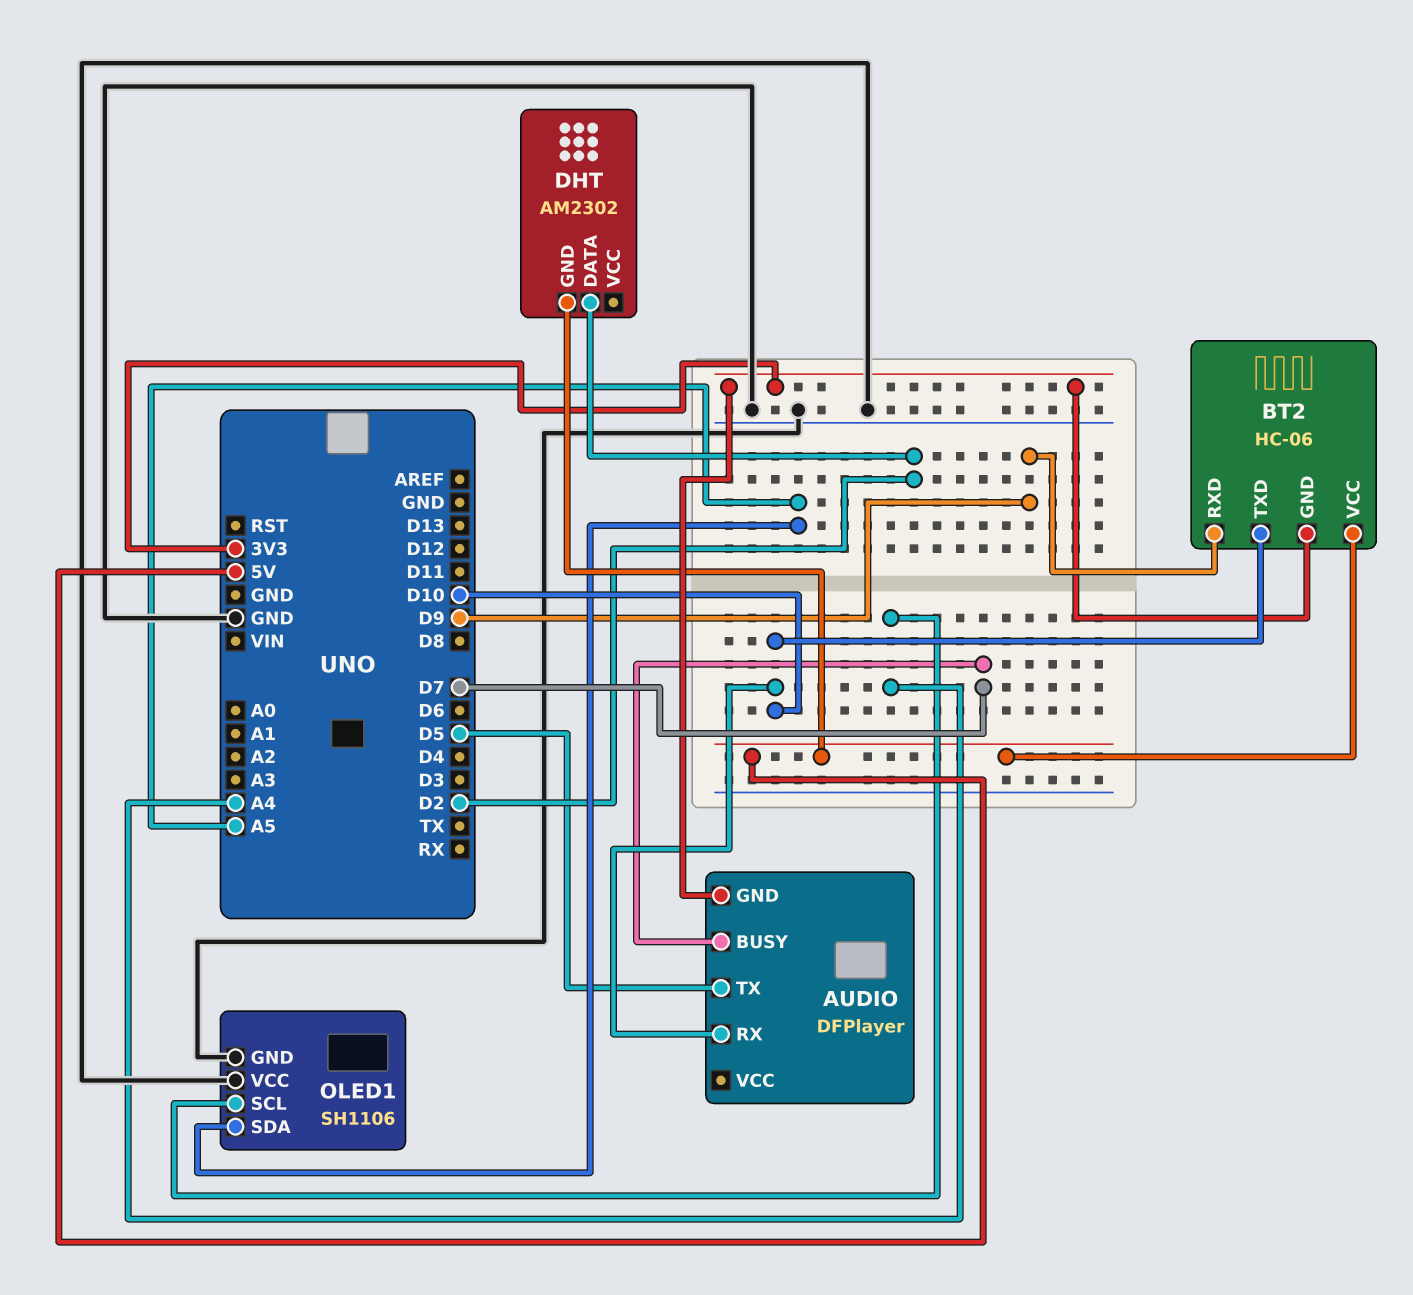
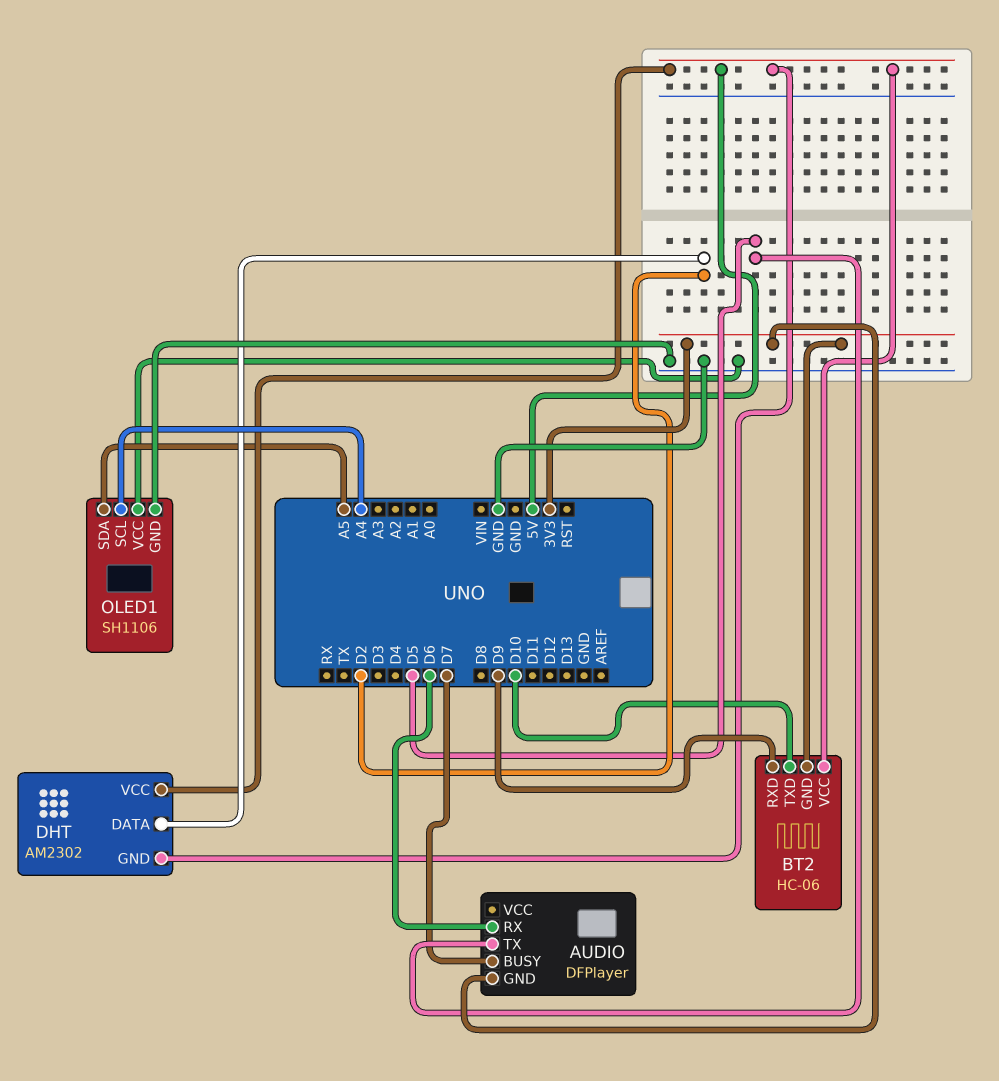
AUDIO pin RX: D10 -> D6
DHT pin VCC: none -> 5V

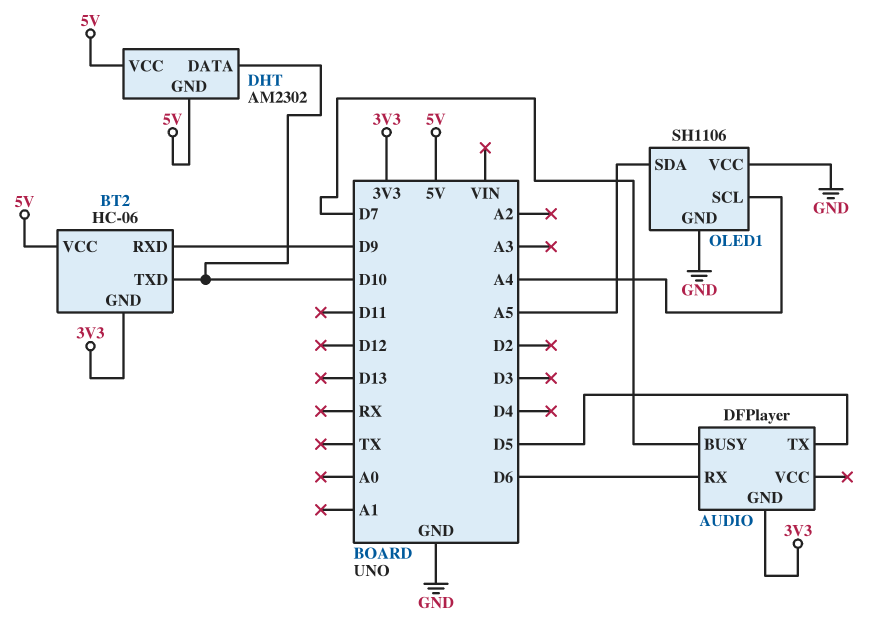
DHT pin DATA: D2 -> D10

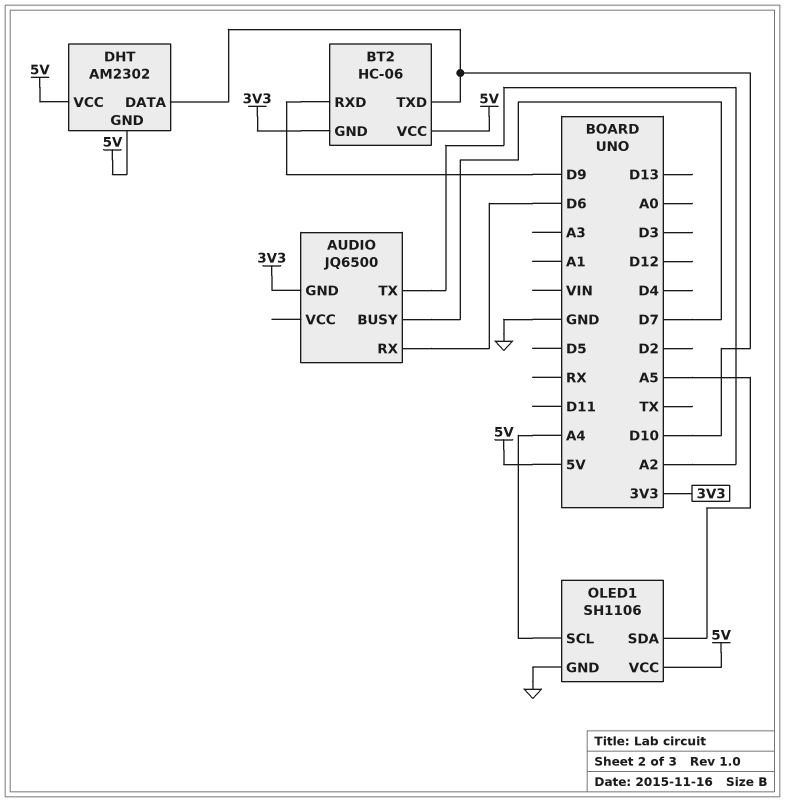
AUDIO: DFPlayer -> JQ6500
AUDIO pin TX: D5 -> A2
OLED1 pin VCC: GND -> 5V

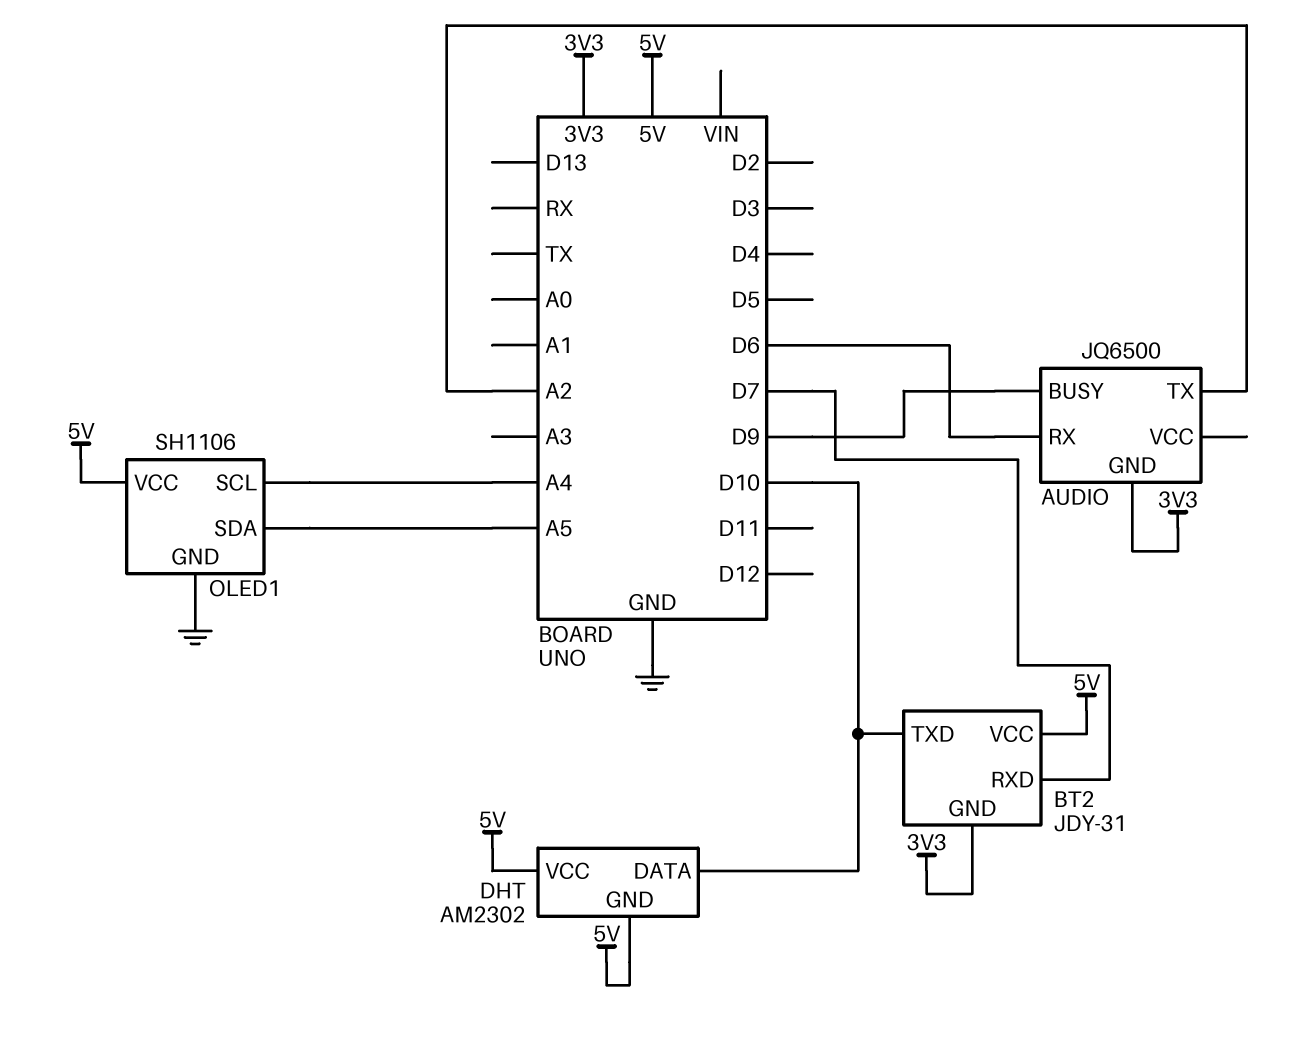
AUDIO pin BUSY: D7 -> D9
BT2: HC-06 -> JDY-31
BT2 pin RXD: D9 -> D7

